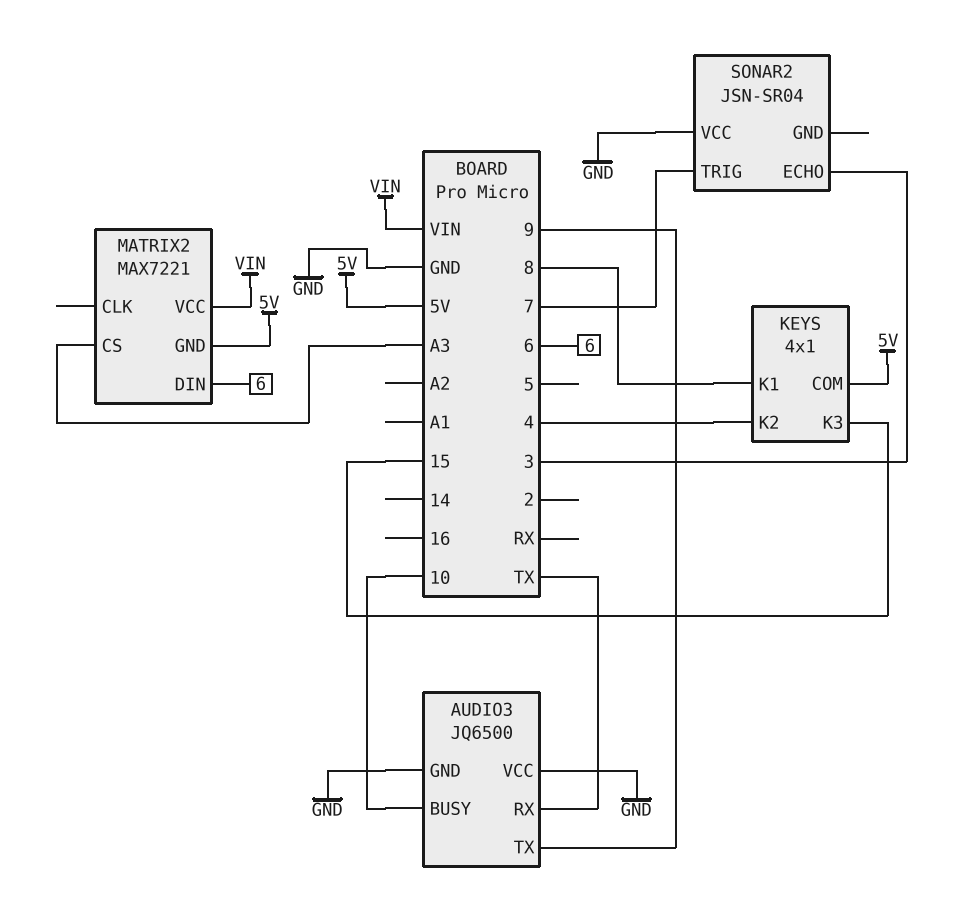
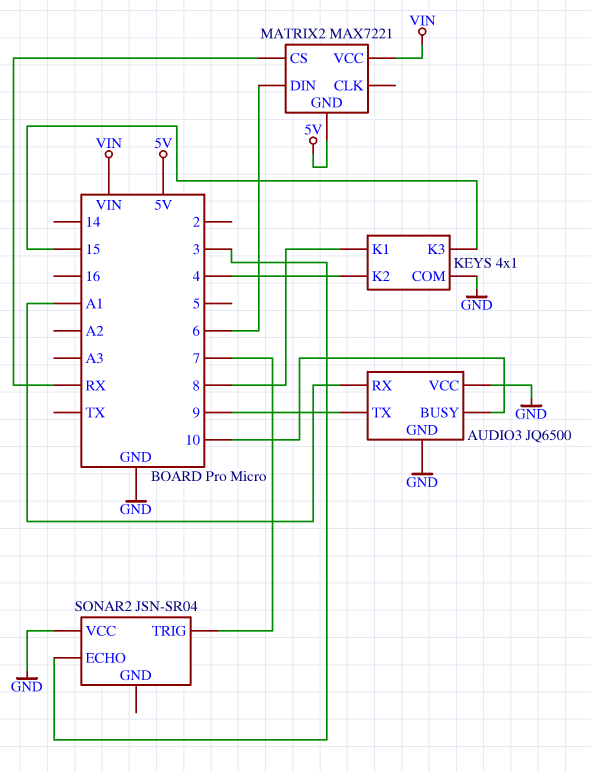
AUDIO3 pin RX: TX -> A1
KEYS pin COM: 5V -> GND
MATRIX2 pin CS: A3 -> RX

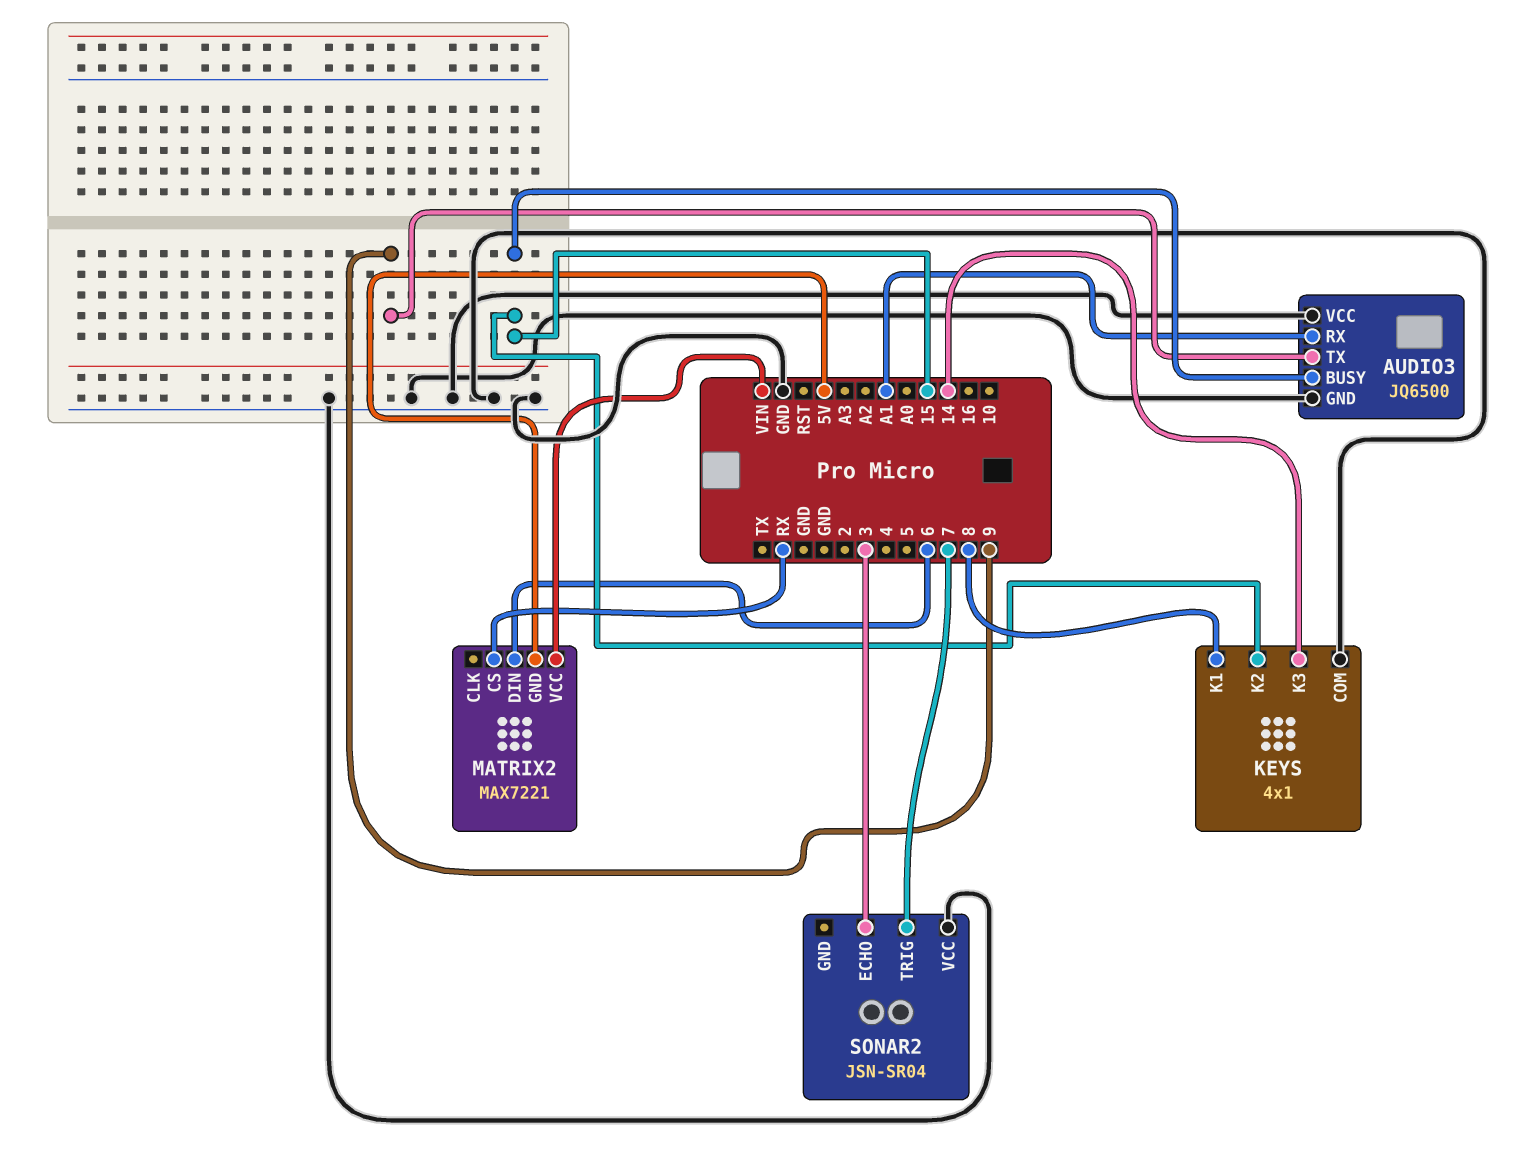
AUDIO3 pin BUSY: 10 -> 15
KEYS pin K2: 4 -> 15
KEYS pin K3: 15 -> 14

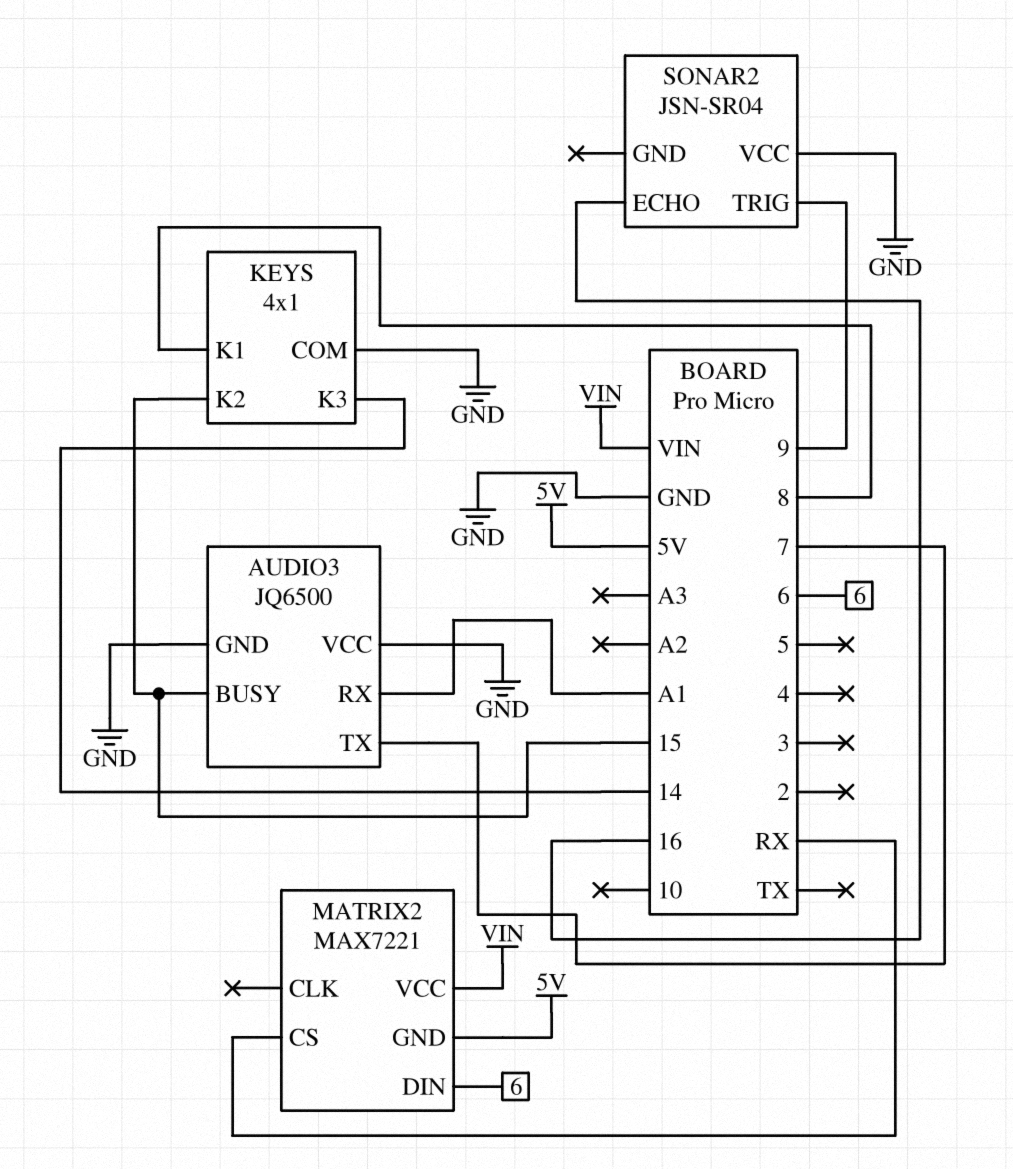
AUDIO3 pin TX: 9 -> 7
SONAR2 pin ECHO: 3 -> 16
SONAR2 pin TRIG: 7 -> 9

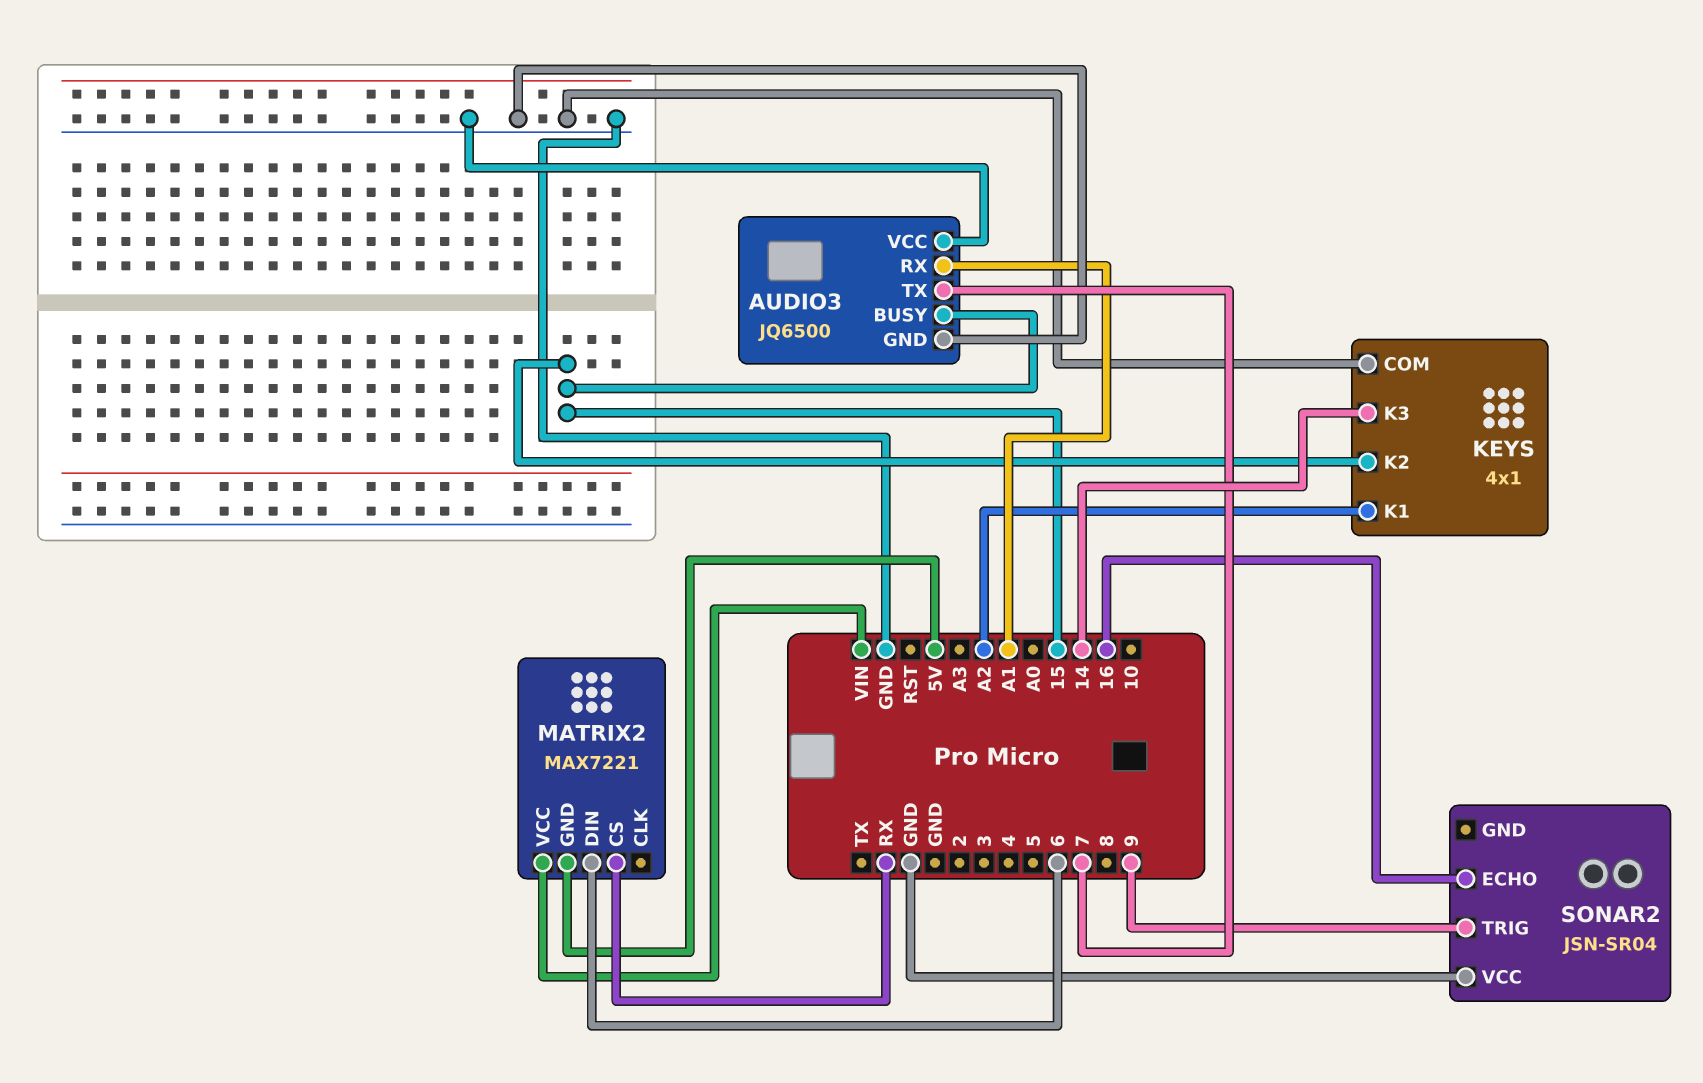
KEYS pin K1: 8 -> A2

